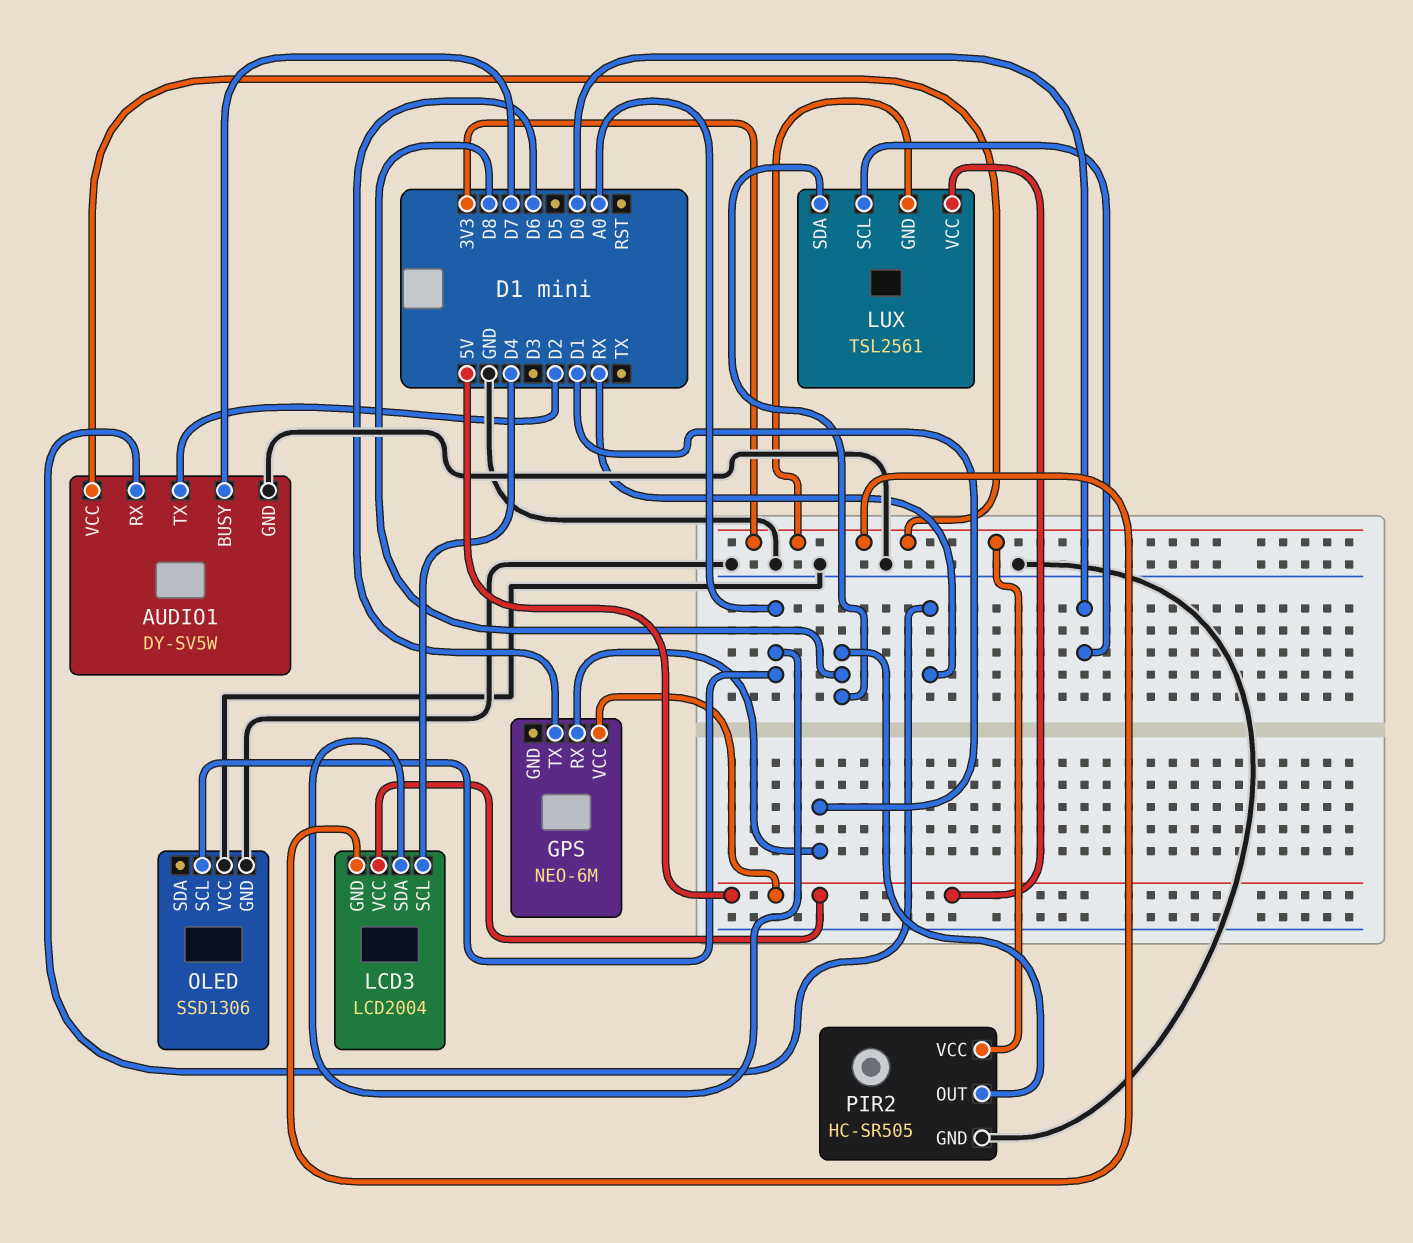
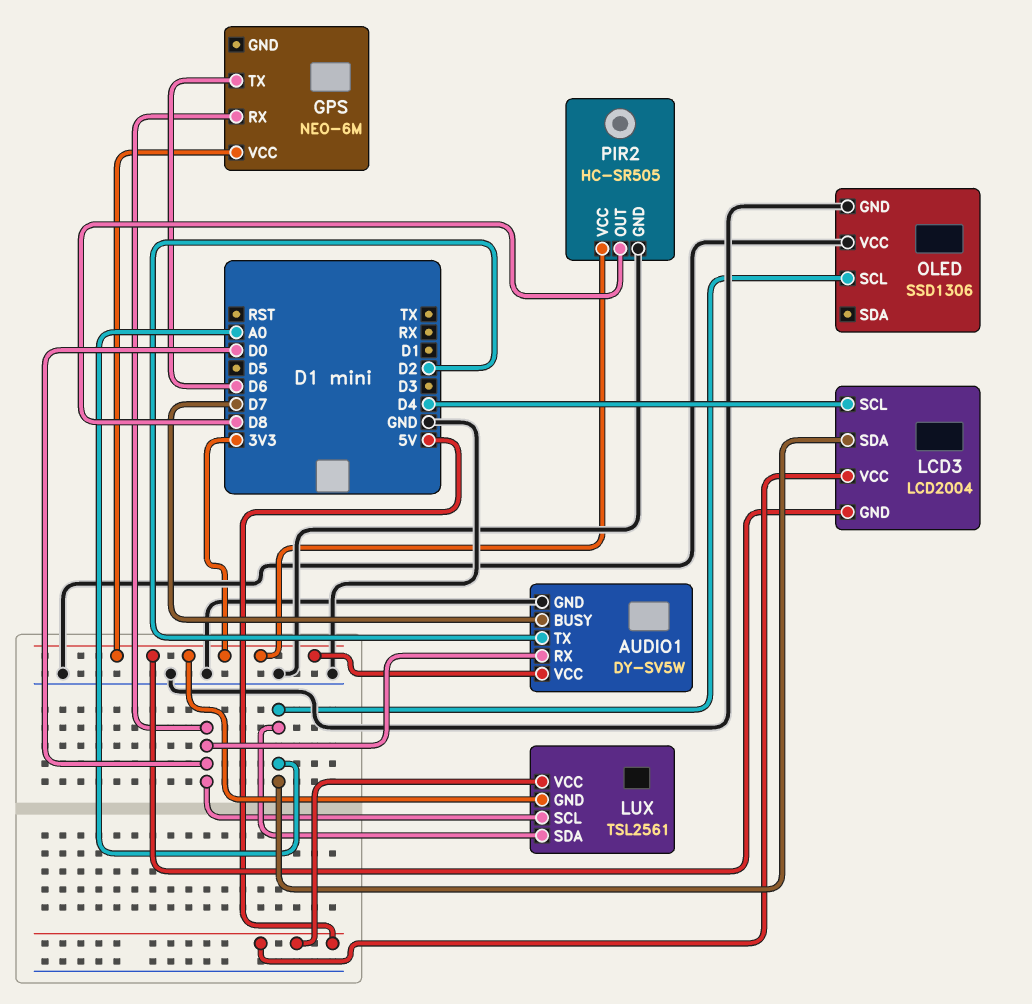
AUDIO1 pin RX: RX -> D0
GPS pin RX: D1 -> D0
GPS pin VCC: 5V -> 3V3
LUX pin SDA: D8 -> A0

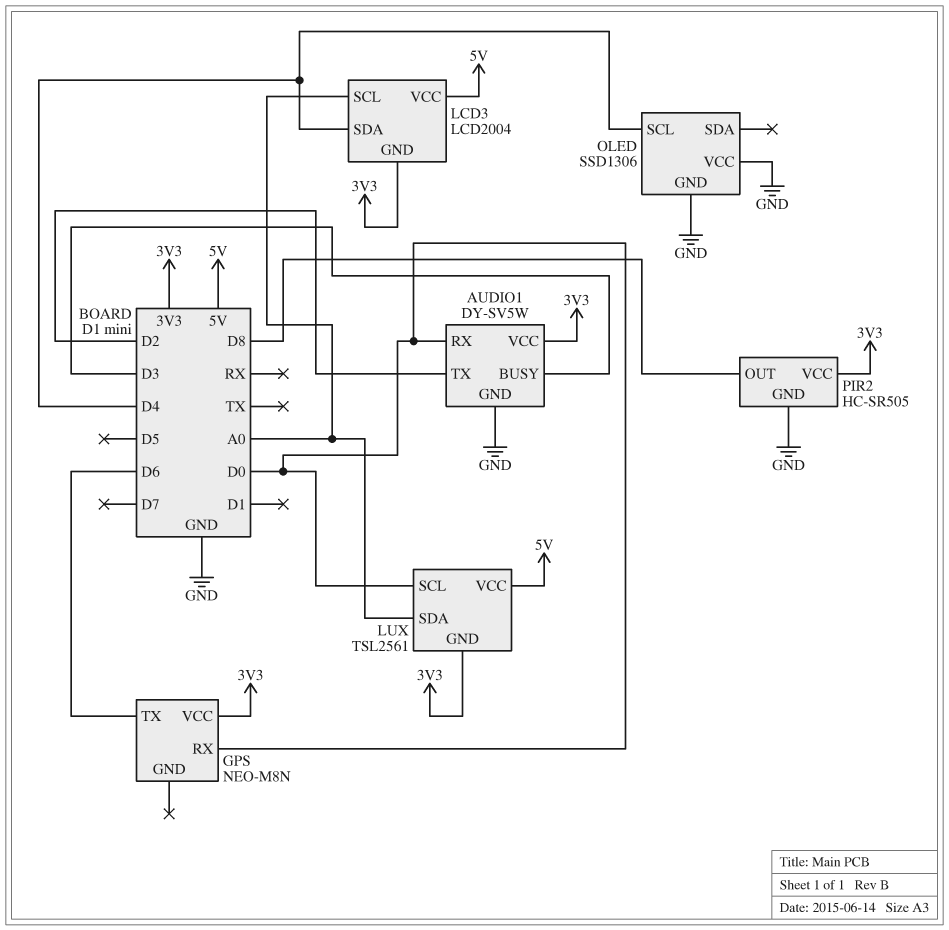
AUDIO1 pin BUSY: D7 -> D3
GPS: NEO-6M -> NEO-M8N
LCD3 pin SCL: D4 -> A0
LCD3 pin SDA: A0 -> D4
OLED pin SCL: A0 -> D4

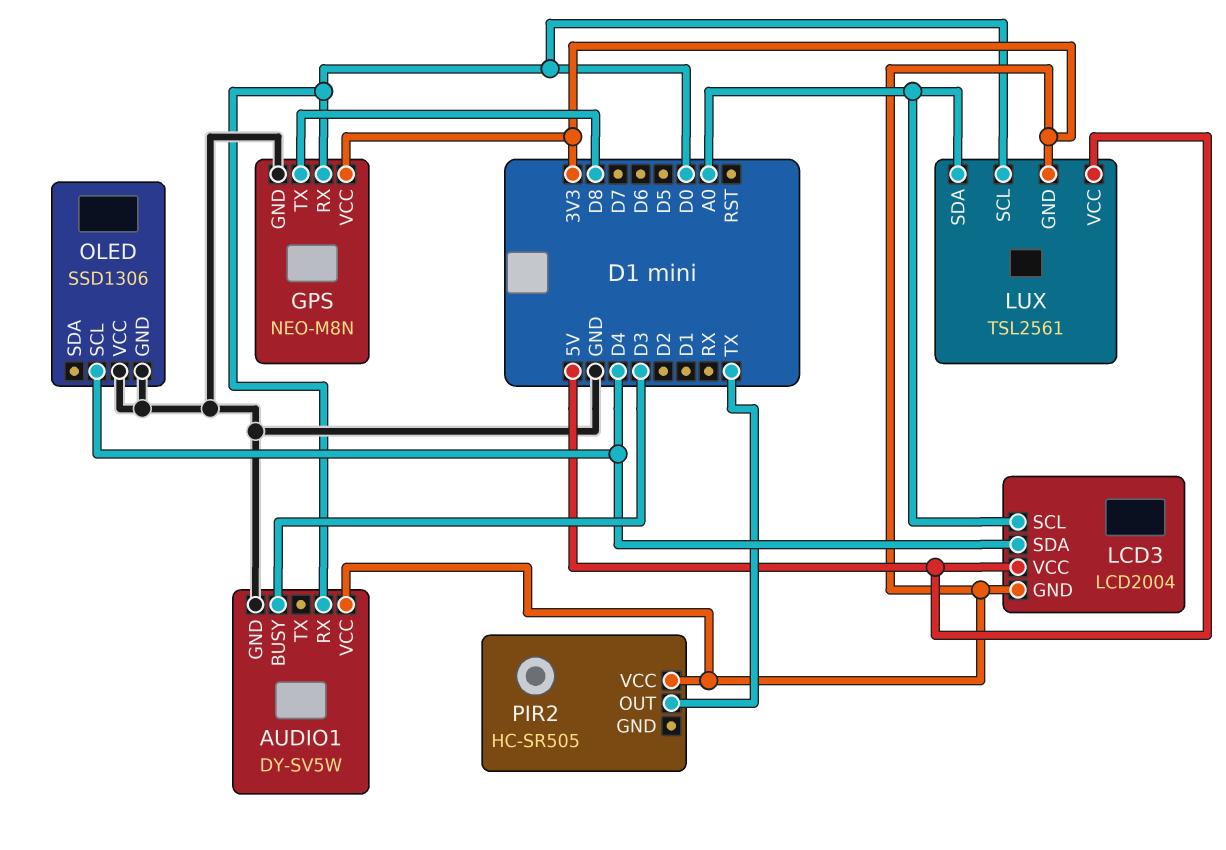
AUDIO1 pin TX: D2 -> none
GPS pin GND: none -> GND
GPS pin TX: D6 -> D8
PIR2 pin GND: GND -> none
PIR2 pin OUT: D8 -> TX

